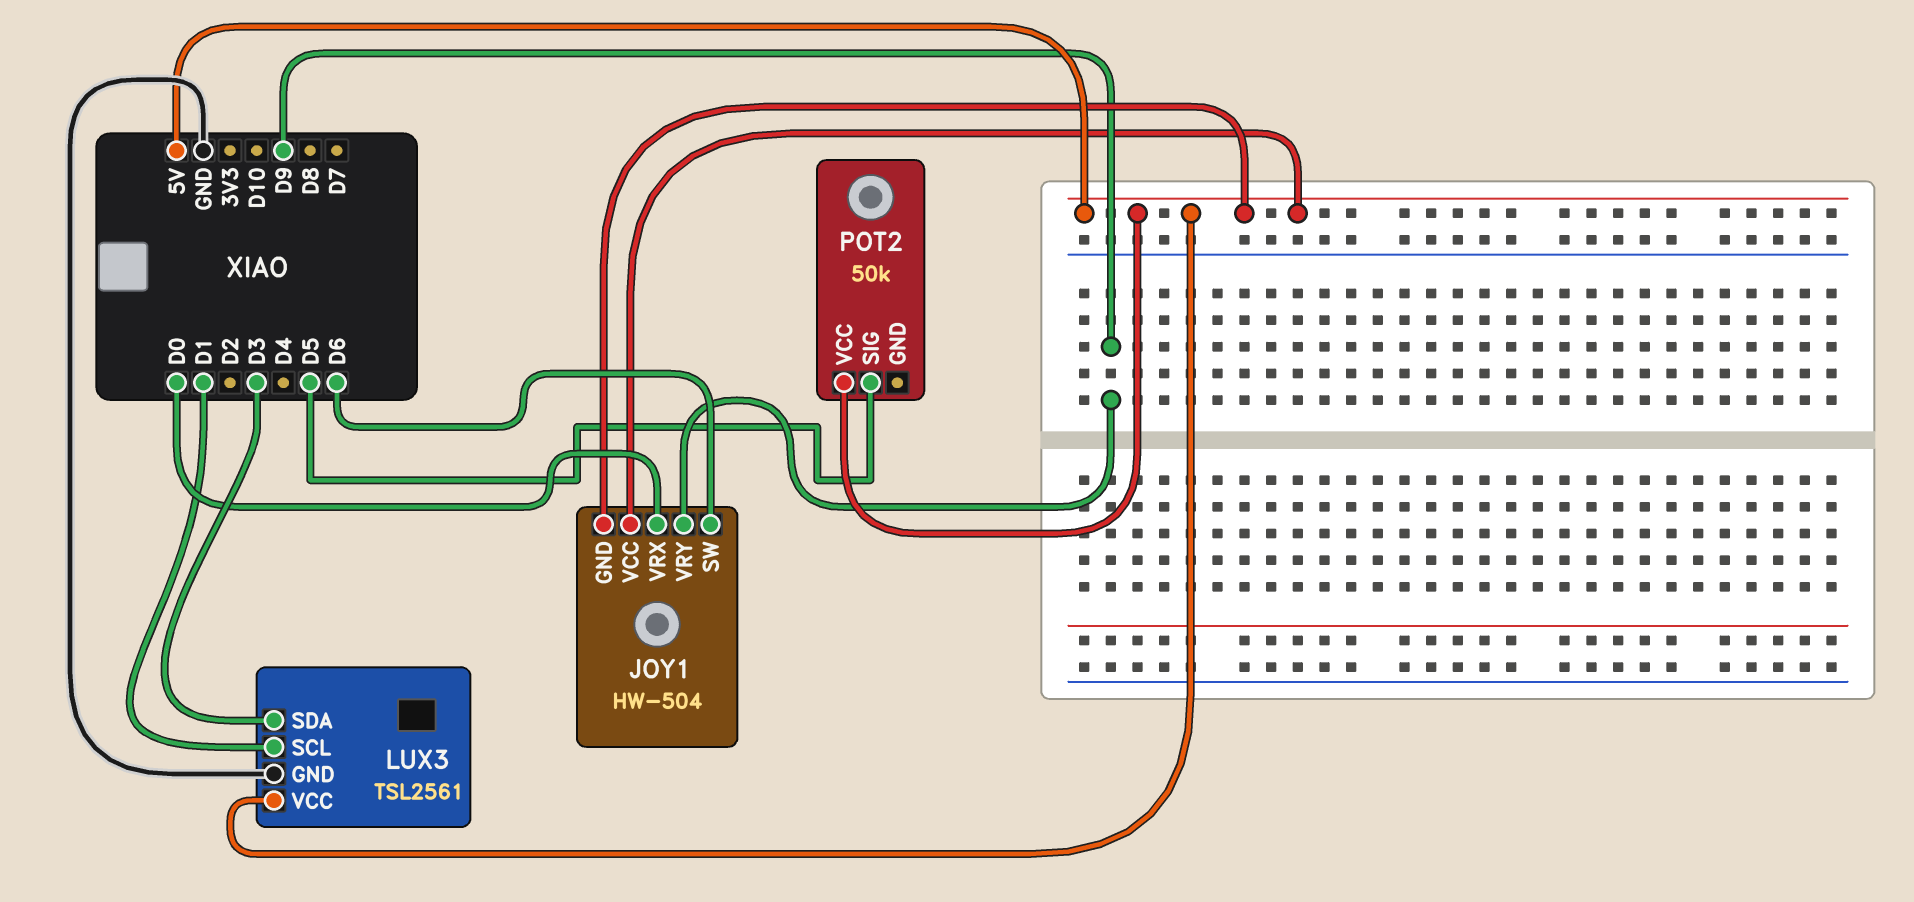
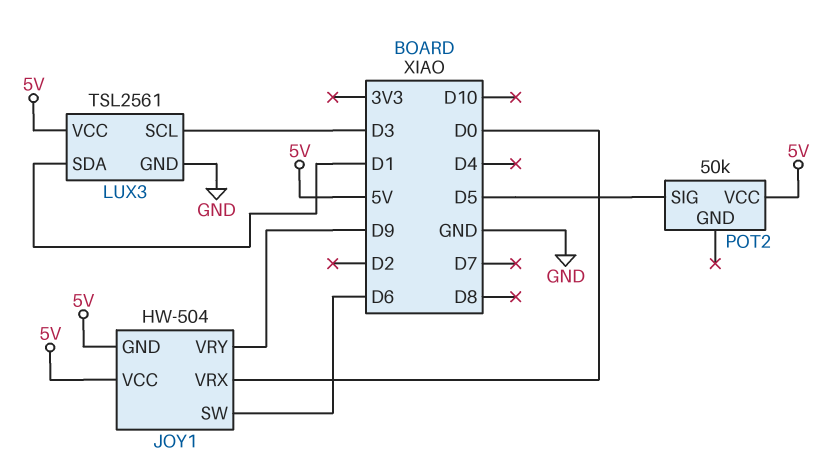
LUX3 pin SCL: D1 -> D3
LUX3 pin SDA: D3 -> D1

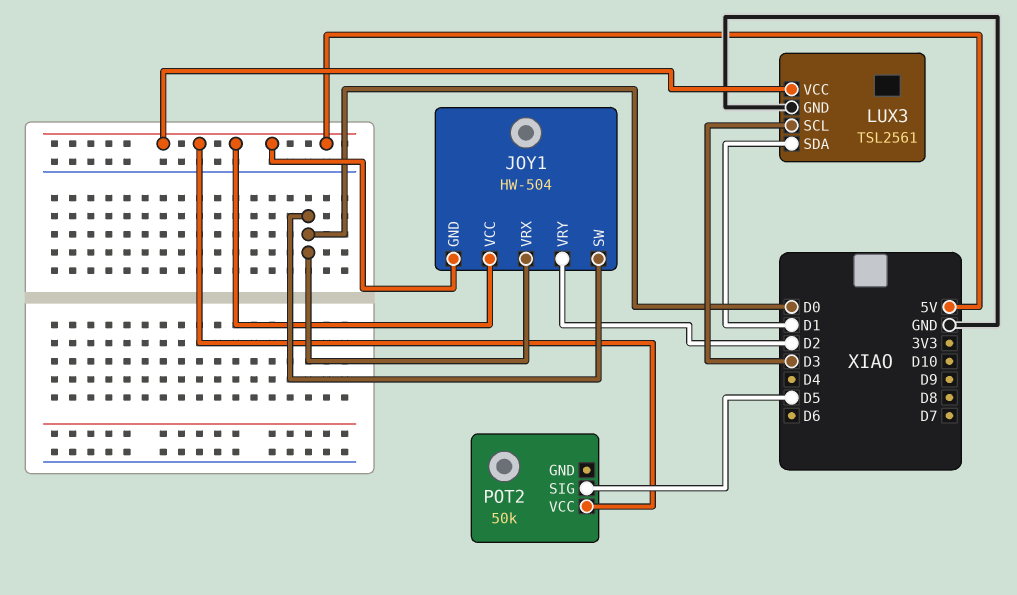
JOY1 pin SW: D6 -> D0
JOY1 pin VRY: D9 -> D2

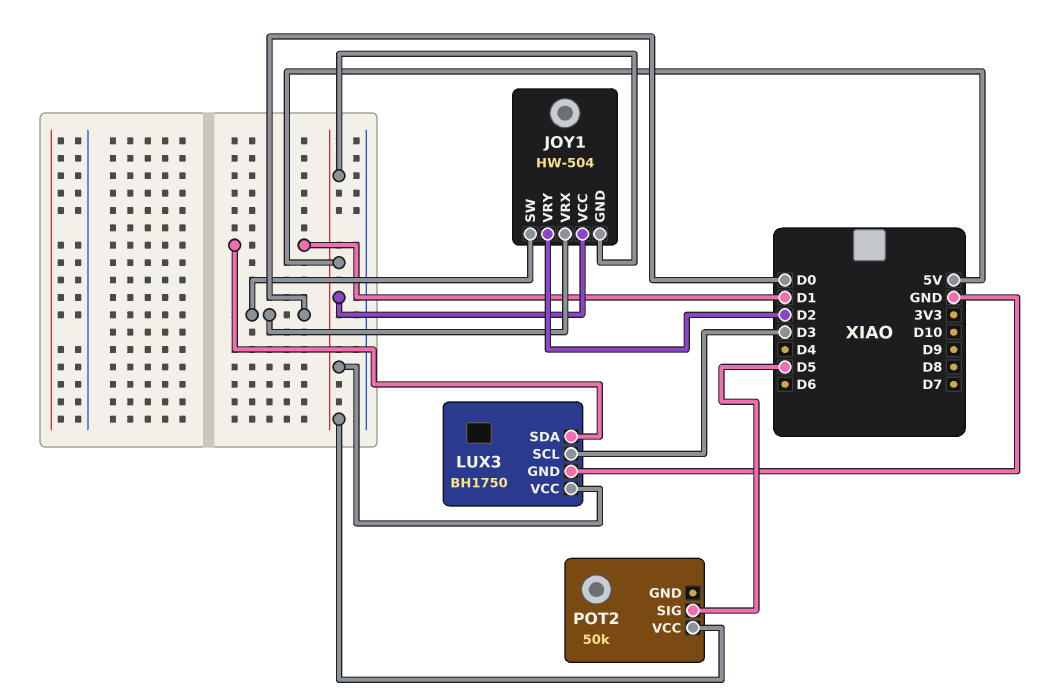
LUX3: TSL2561 -> BH1750

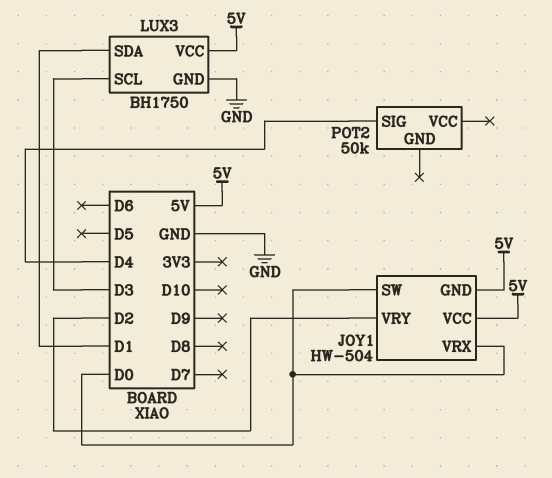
POT2 pin SIG: D5 -> D4
POT2 pin VCC: 5V -> none

